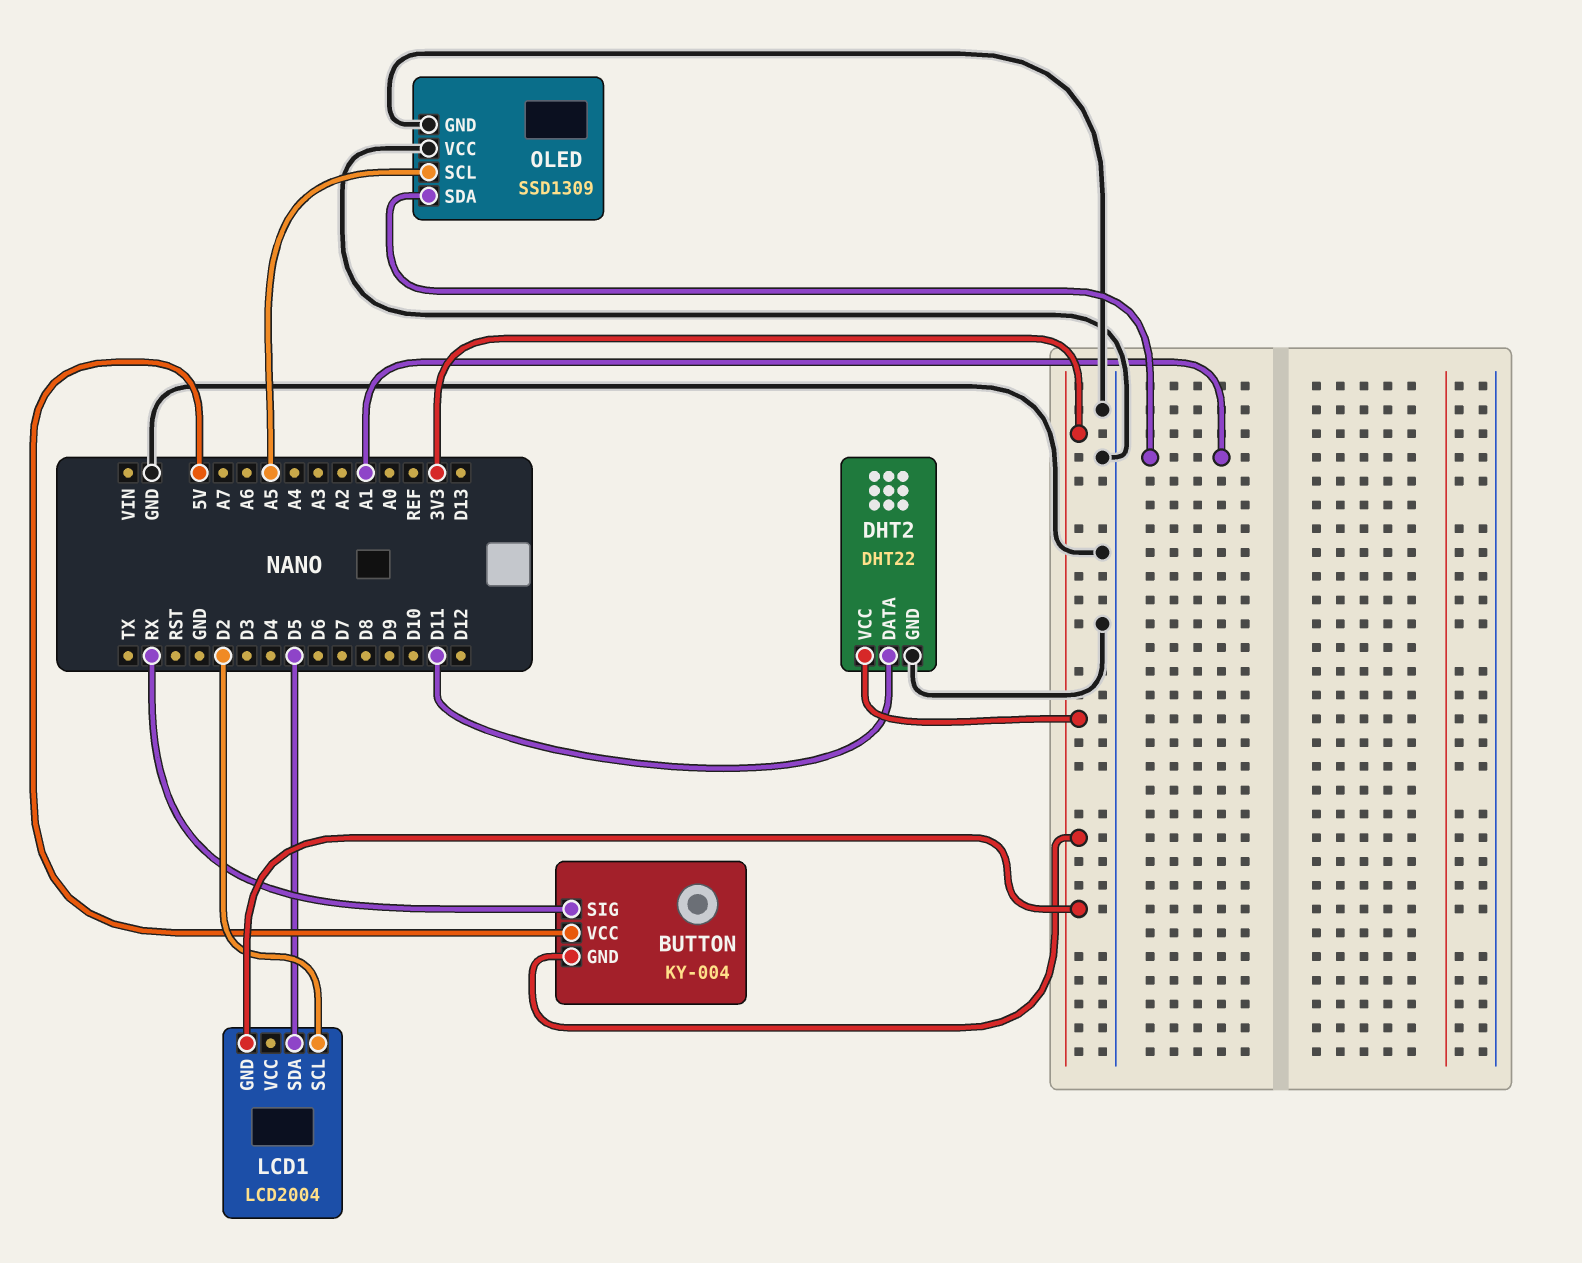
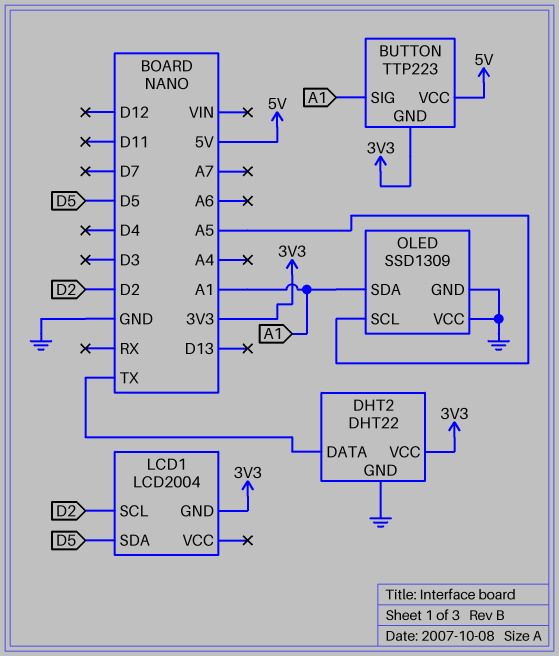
BUTTON: KY-004 -> TTP223
BUTTON pin SIG: RX -> A1
DHT2 pin DATA: D11 -> TX

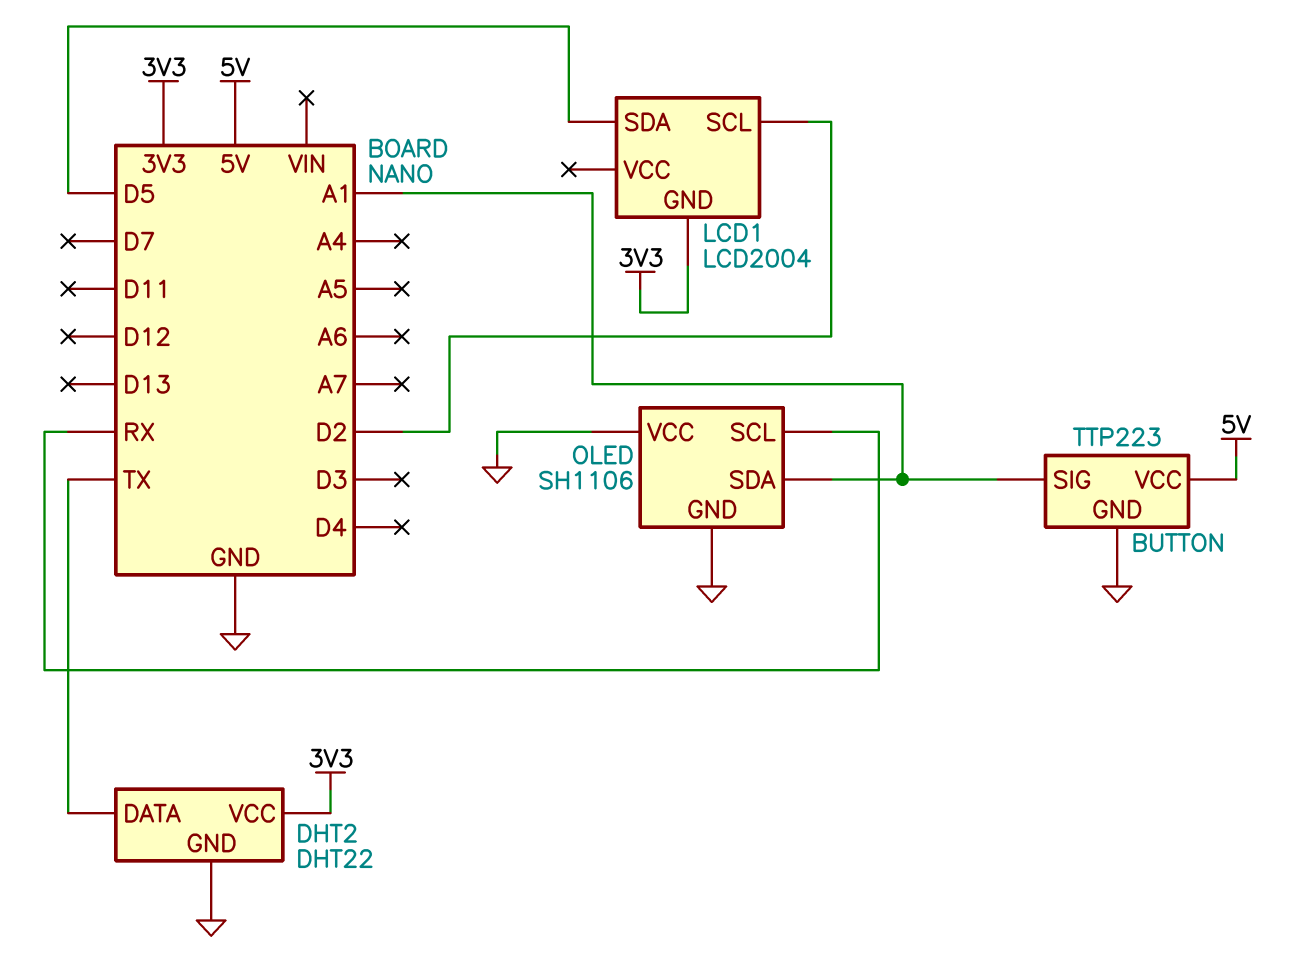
BUTTON pin GND: 3V3 -> GND
OLED: SSD1309 -> SH1106
OLED pin SCL: A5 -> RX

